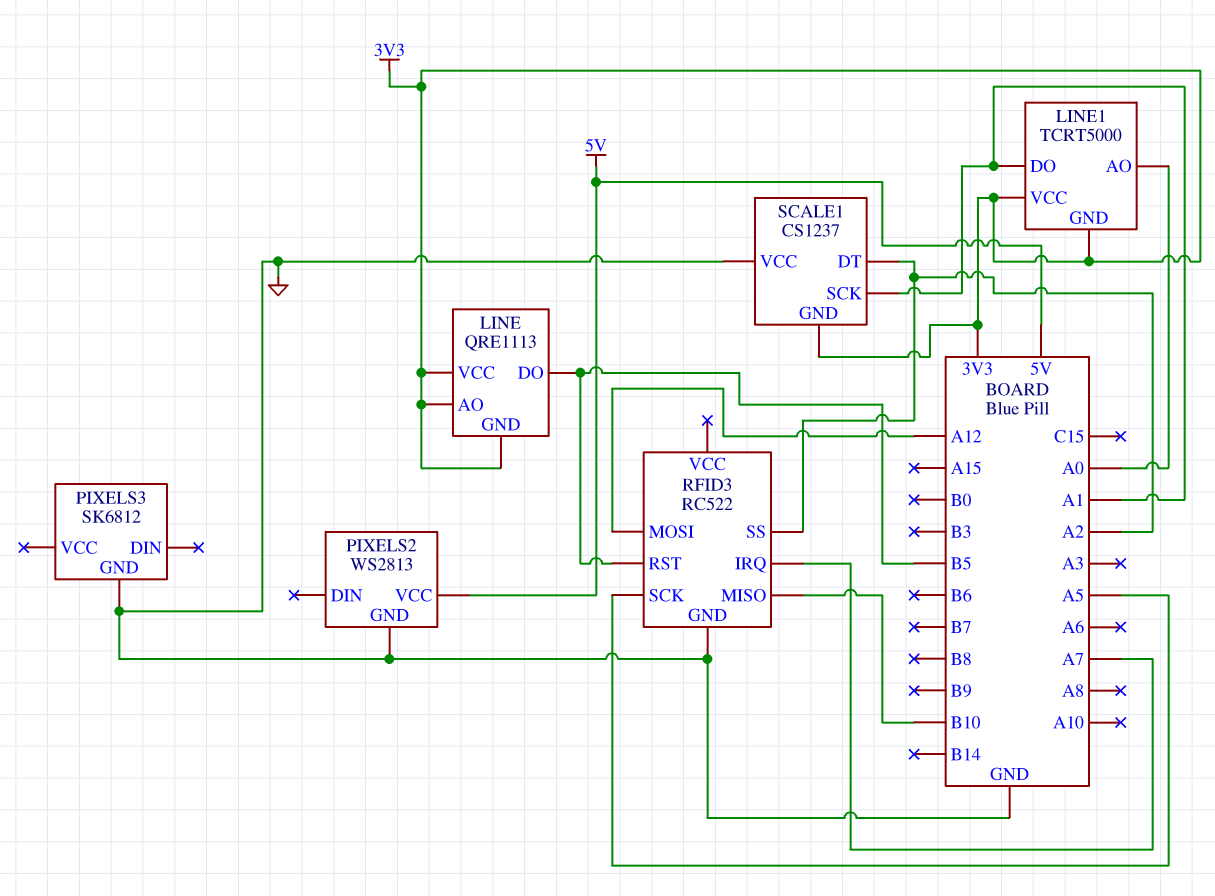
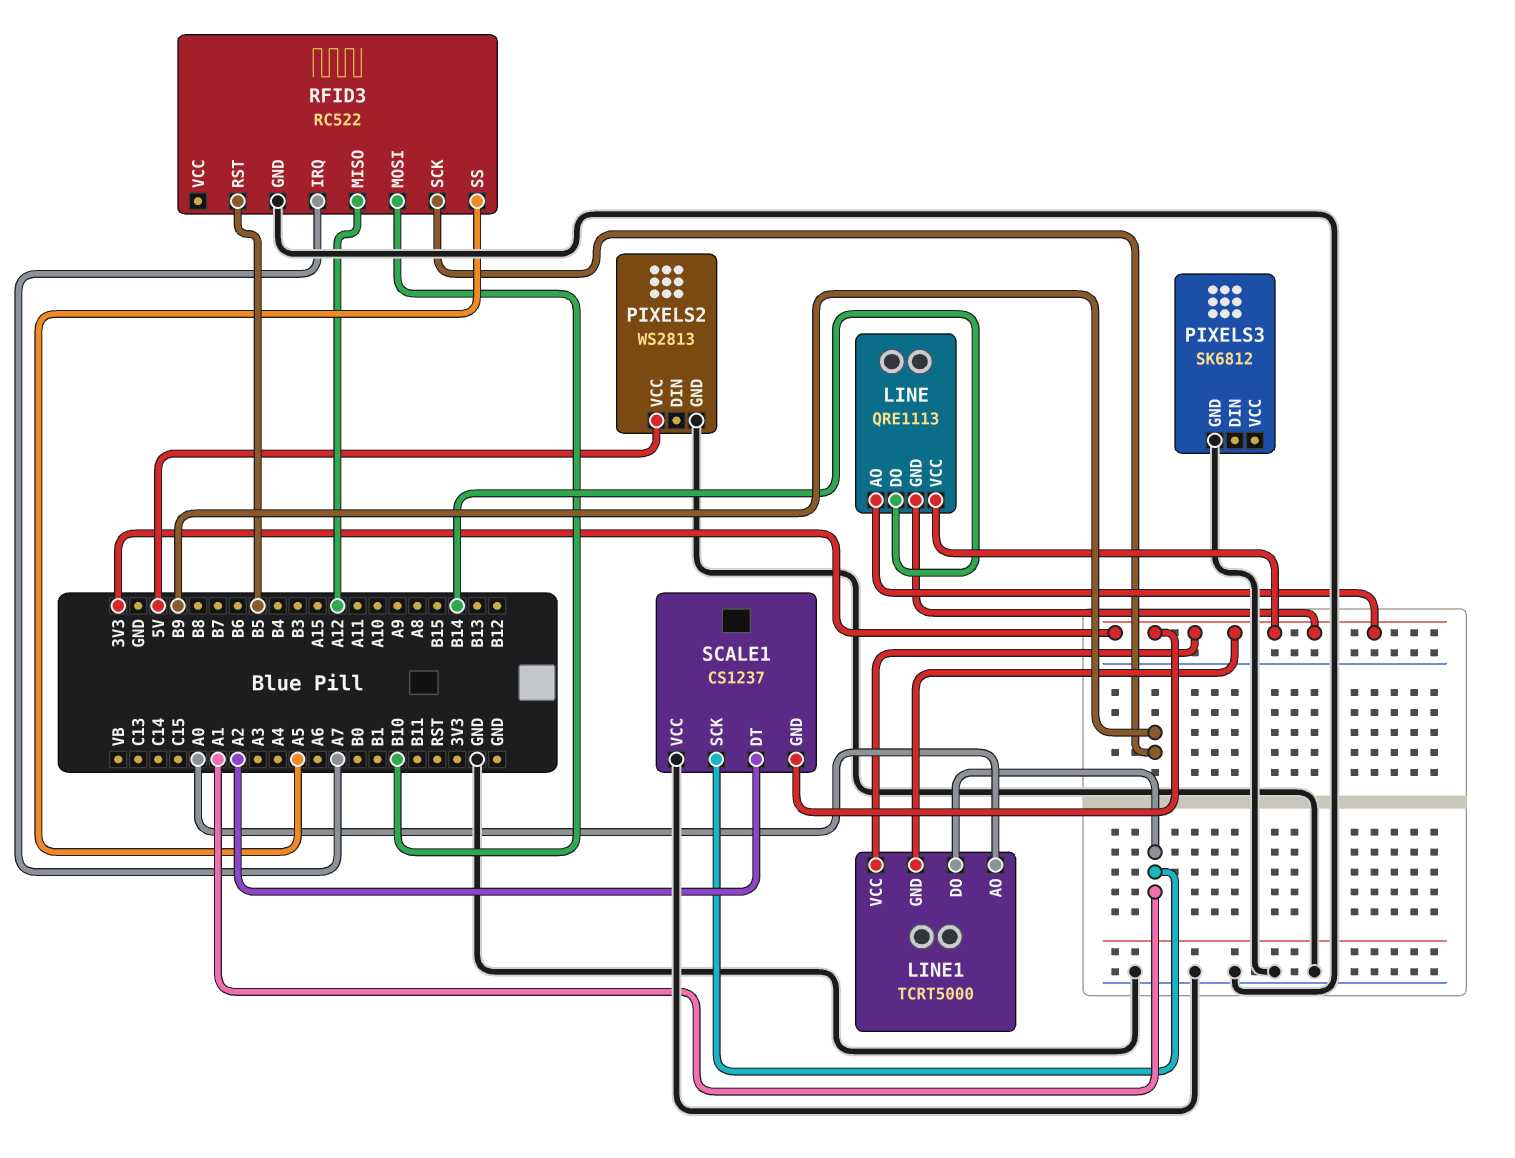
LINE pin DO: B5 -> B14
RFID3 pin MISO: B10 -> A12
RFID3 pin MOSI: A12 -> B10
RFID3 pin SCK: A5 -> B9
RFID3 pin SS: A2 -> A5

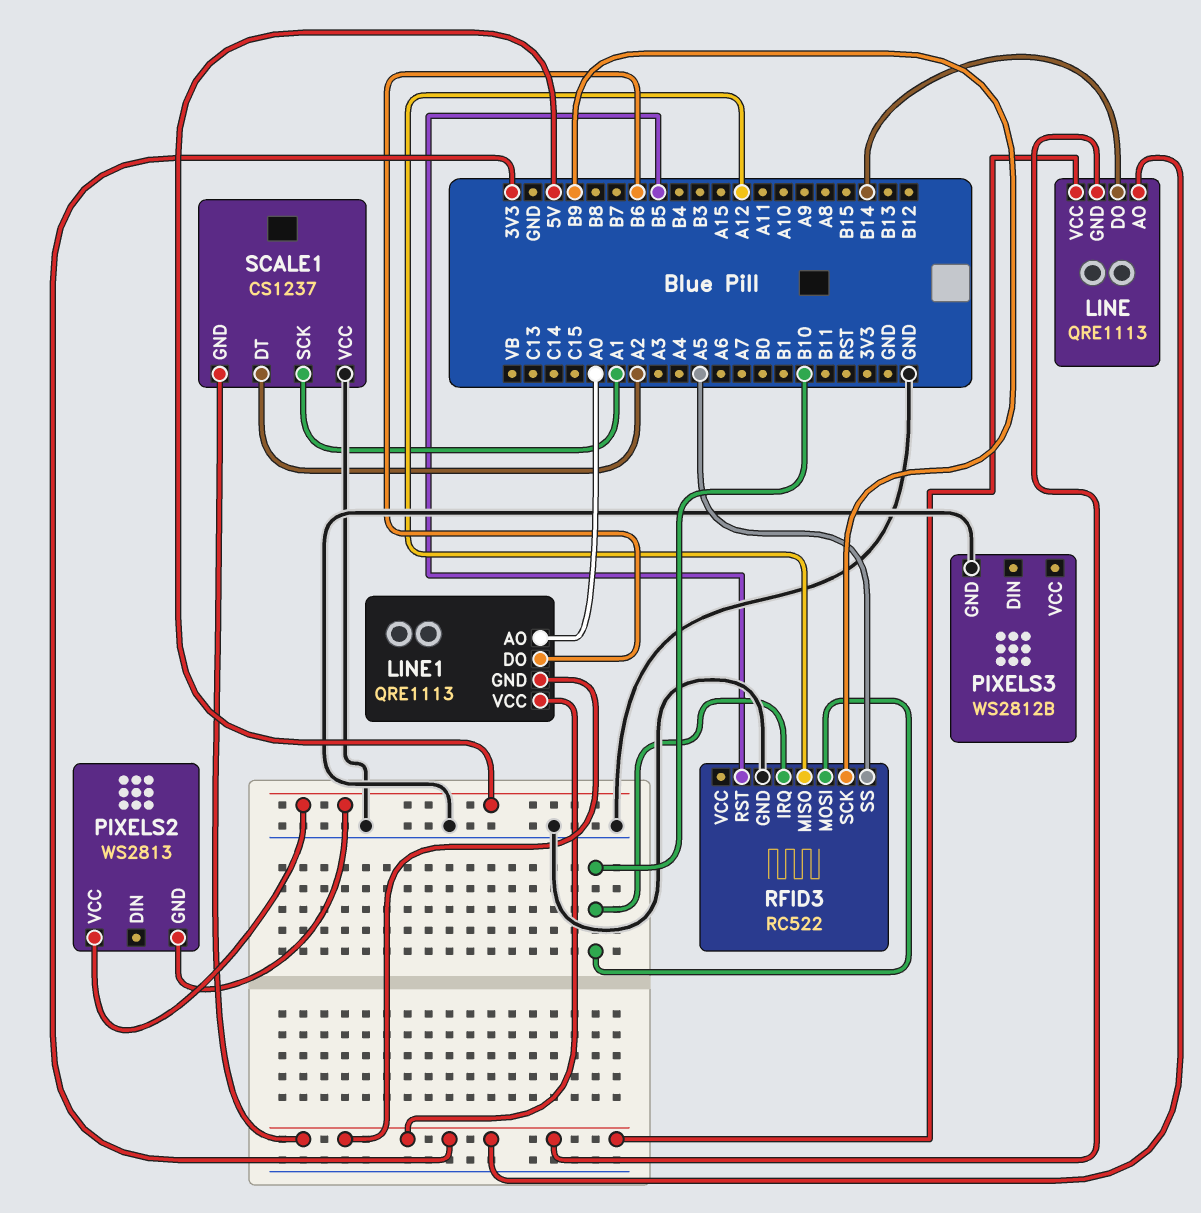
LINE1: TCRT5000 -> QRE1113
LINE1 pin DO: A1 -> B6
PIXELS2 pin GND: GND -> 5V
PIXELS3: SK6812 -> WS2812B
RFID3 pin IRQ: A7 -> B10

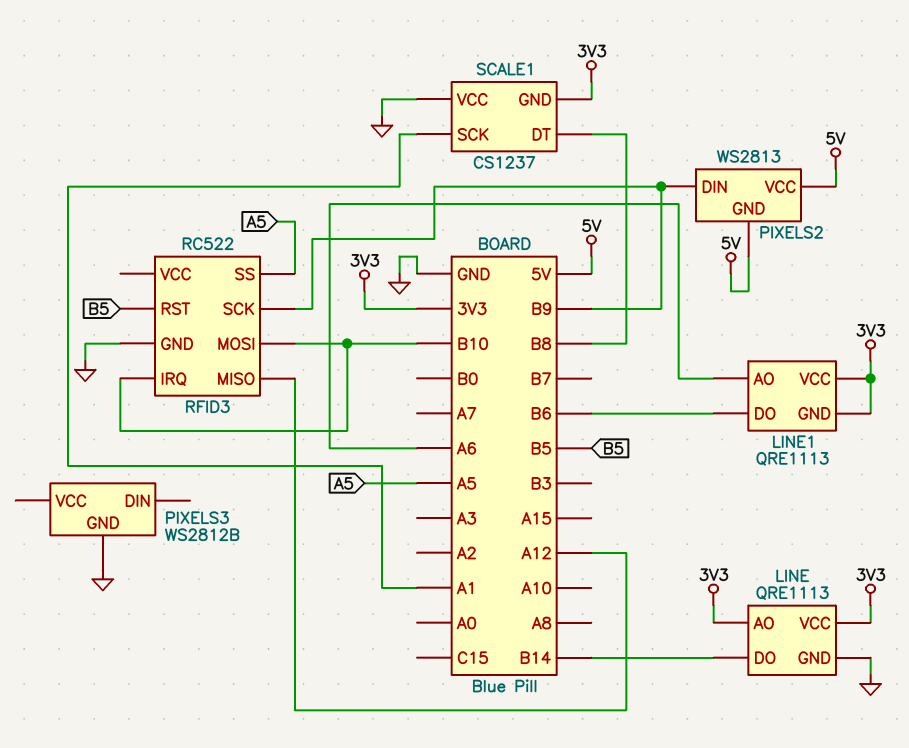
LINE pin GND: 3V3 -> GND
LINE1 pin AO: A0 -> A6
PIXELS2 pin DIN: none -> B9
SCALE1 pin DT: A2 -> B8

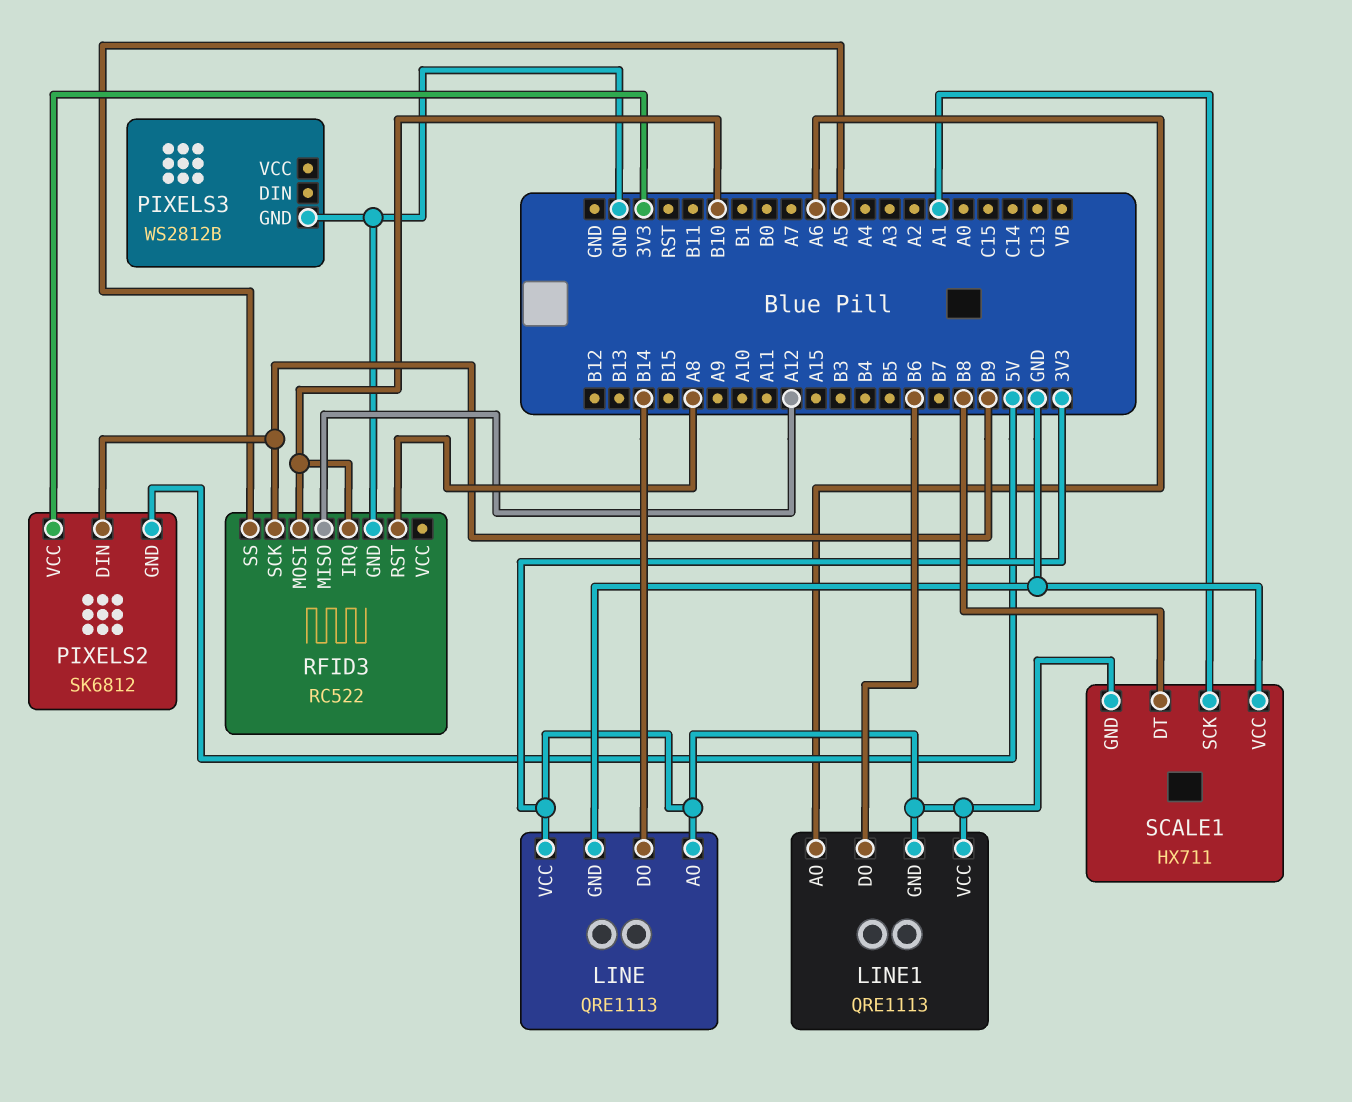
PIXELS2: WS2813 -> SK6812
PIXELS2 pin VCC: 5V -> 3V3
RFID3 pin RST: B5 -> A8
SCALE1: CS1237 -> HX711

